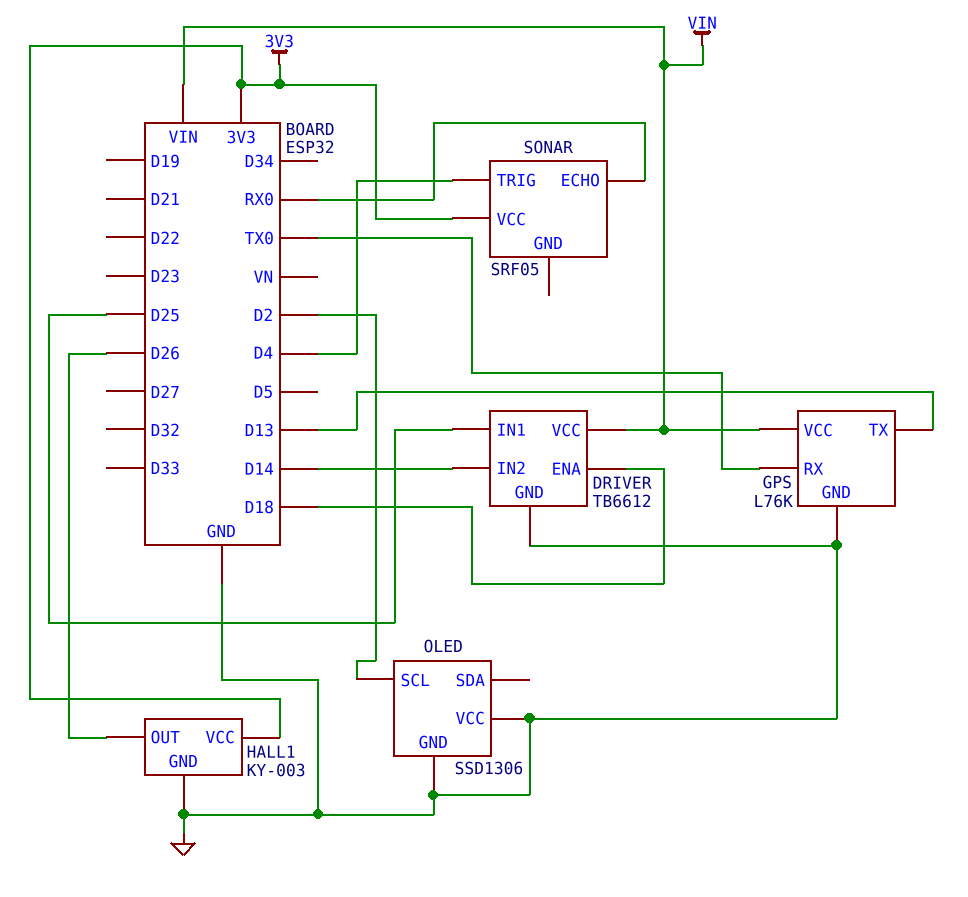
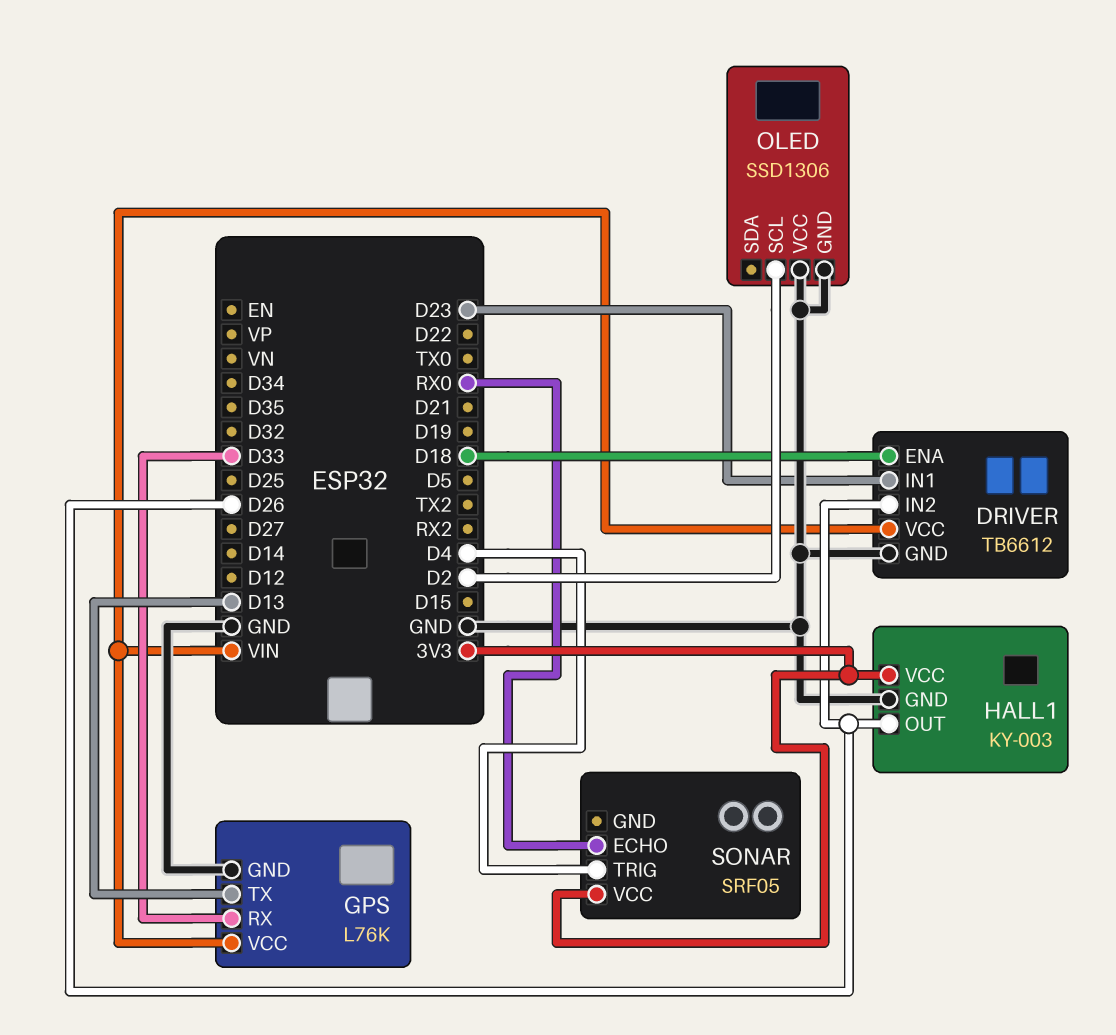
DRIVER pin IN1: D25 -> D23
DRIVER pin IN2: D14 -> D26
GPS pin RX: TX0 -> D33

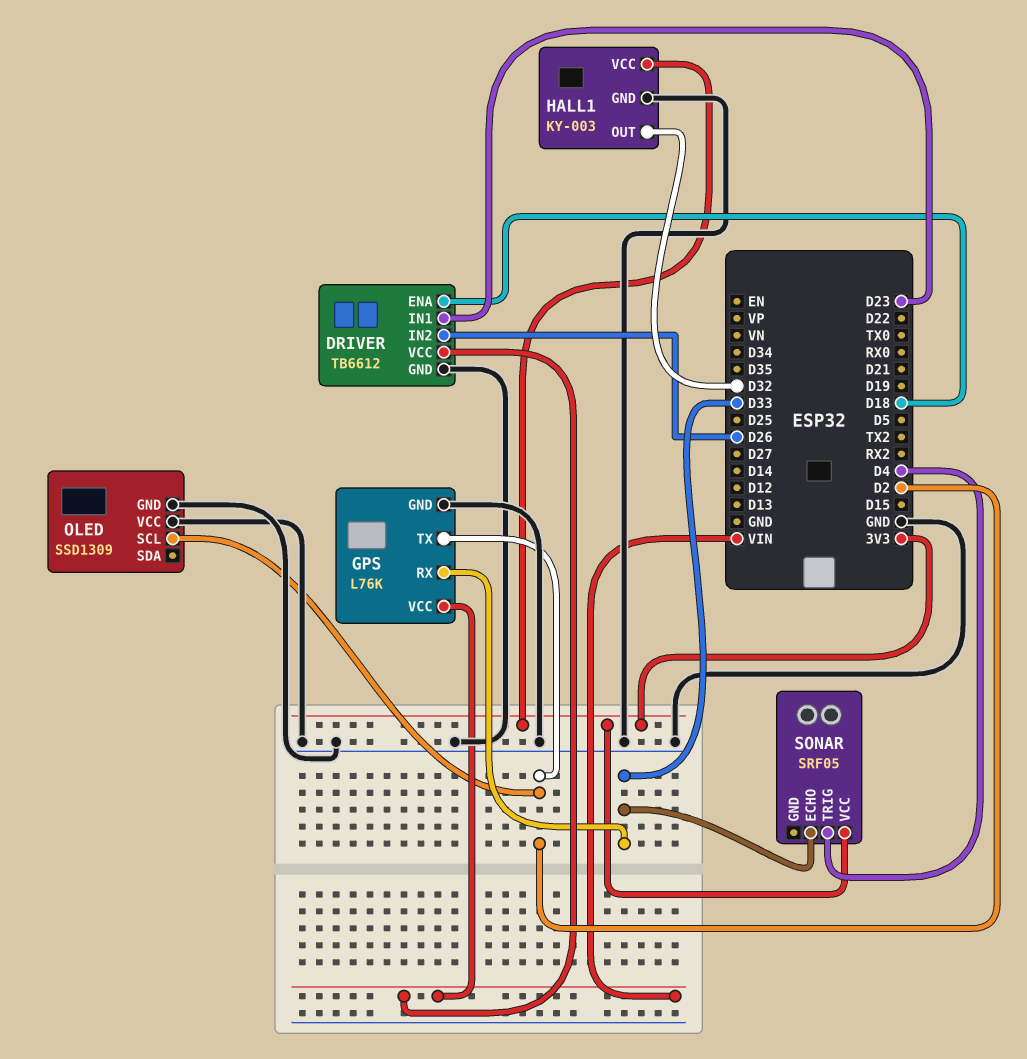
GPS pin TX: D13 -> D2
HALL1 pin OUT: D26 -> D32
OLED: SSD1306 -> SSD1309
SONAR pin ECHO: RX0 -> D33

